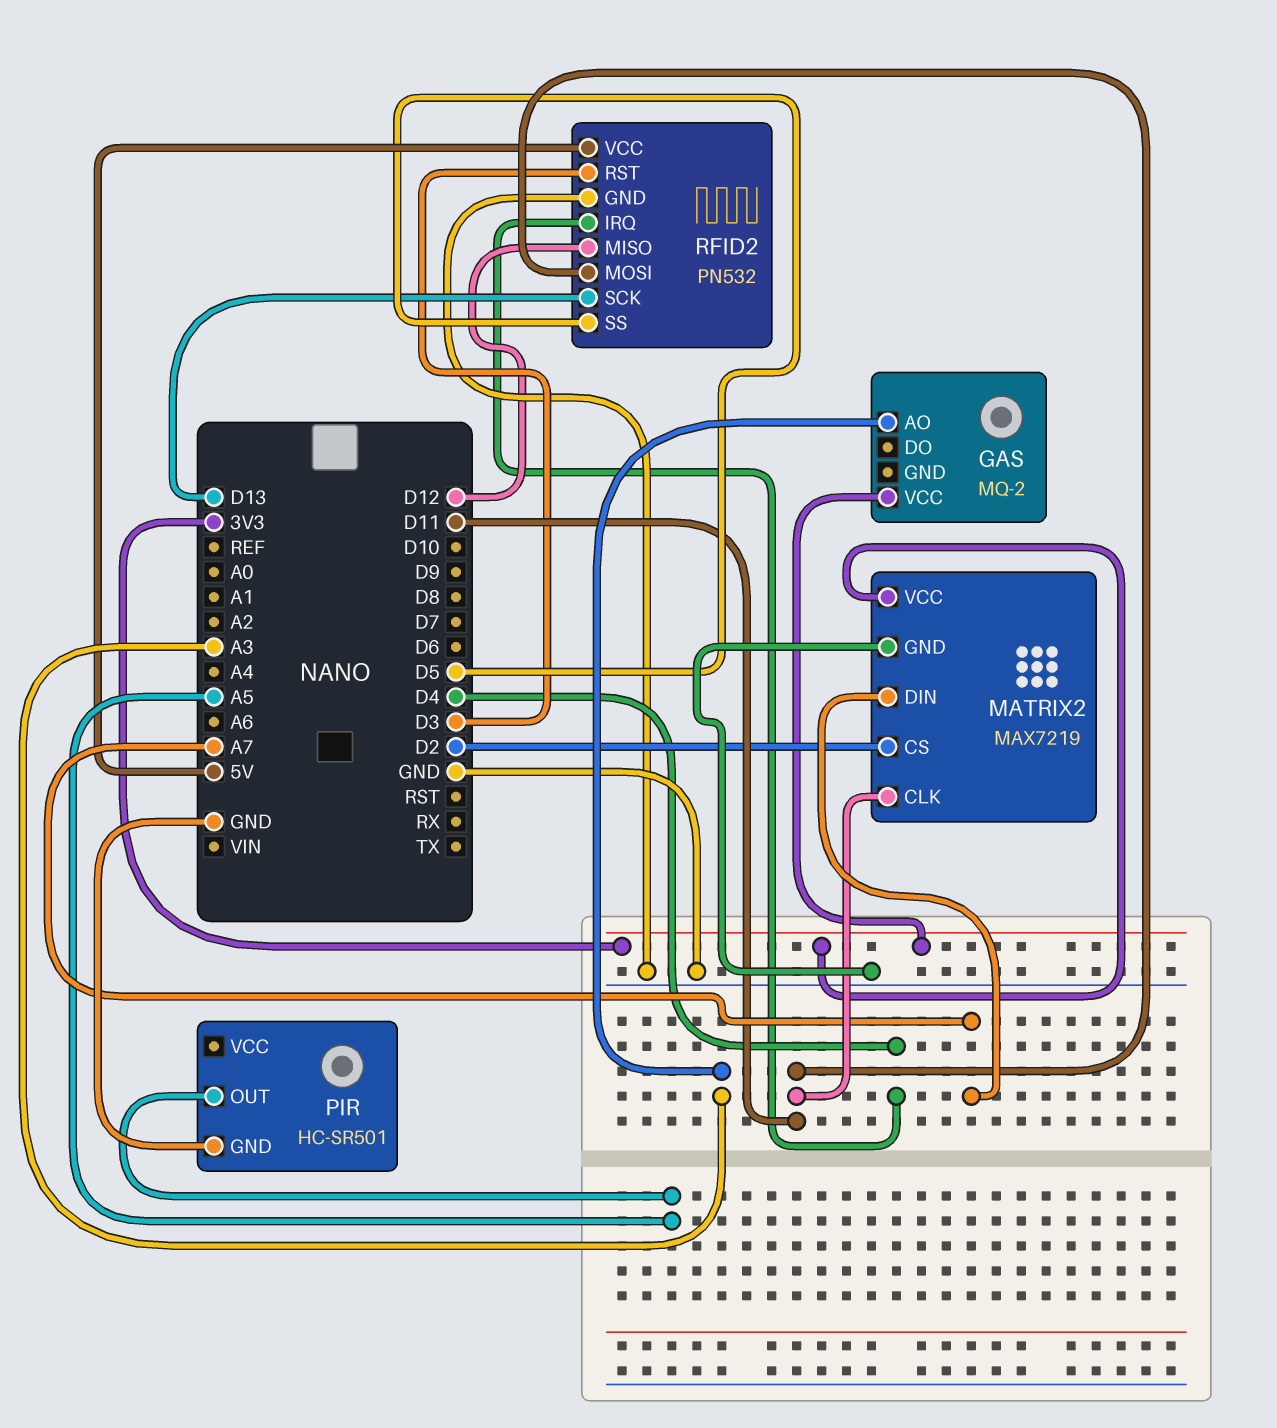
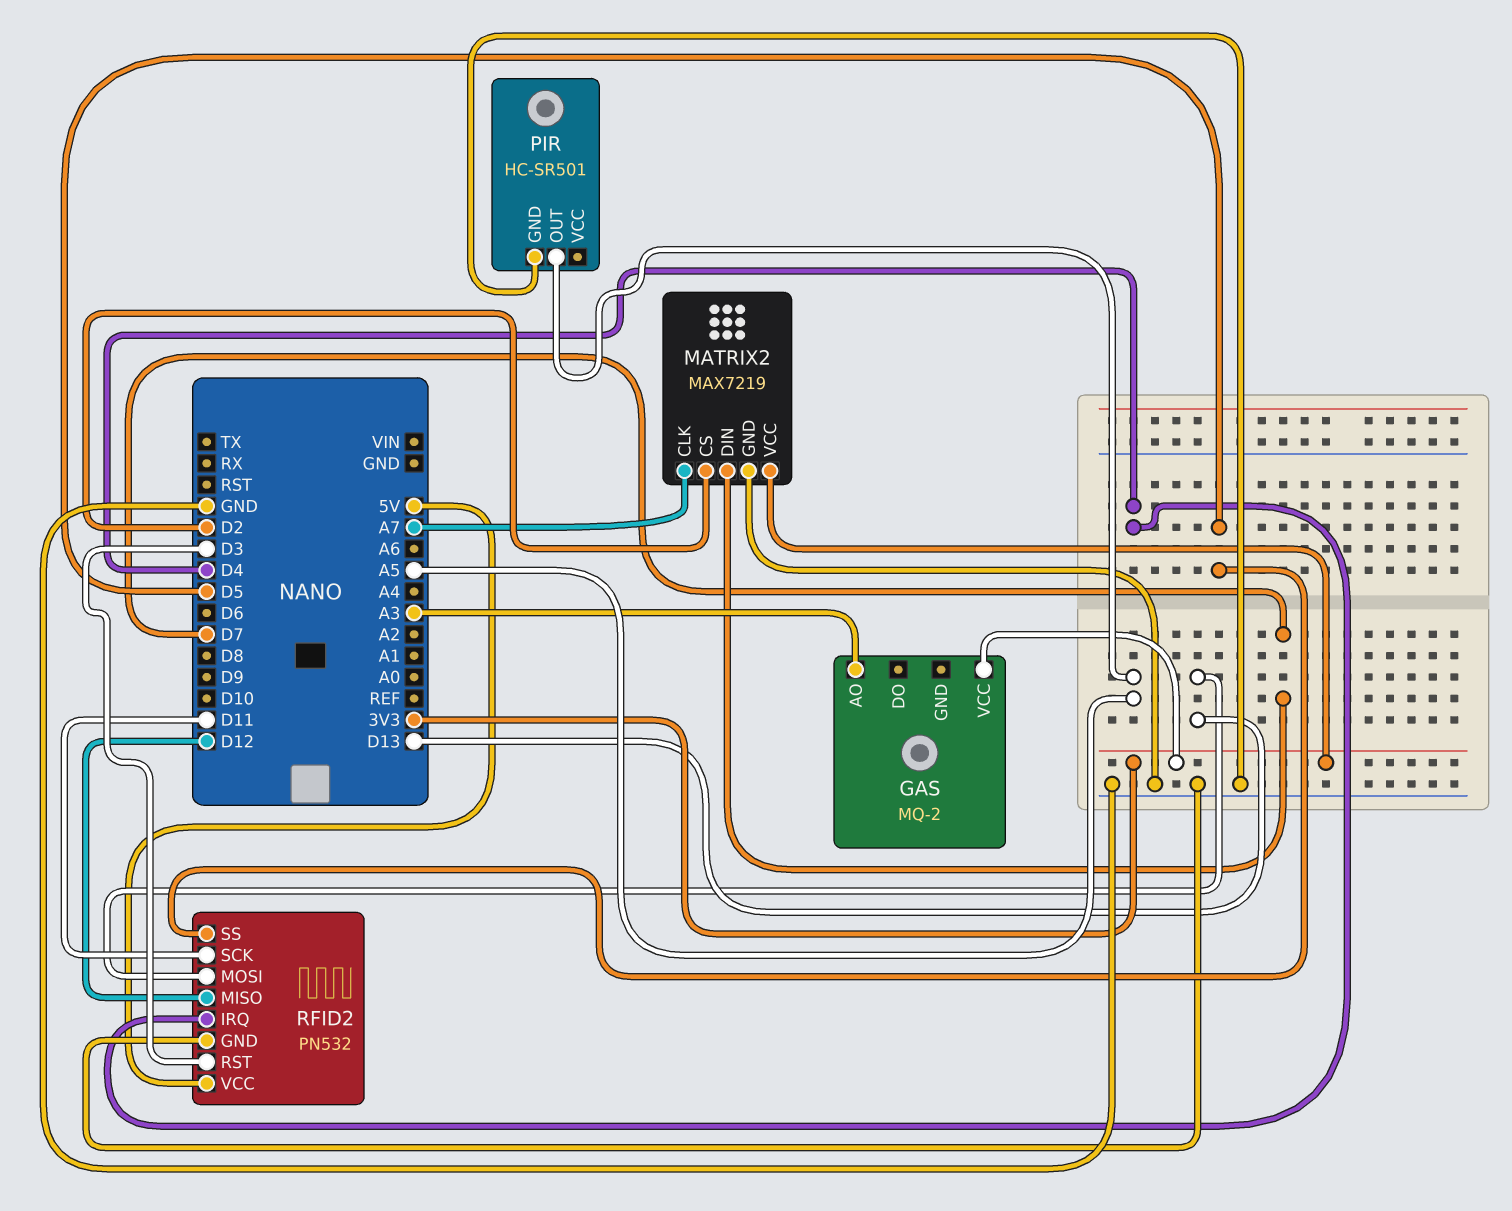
MATRIX2 pin CLK: D11 -> A7
MATRIX2 pin DIN: A7 -> D7
RFID2 pin MOSI: D11 -> D13
RFID2 pin SCK: D13 -> D11

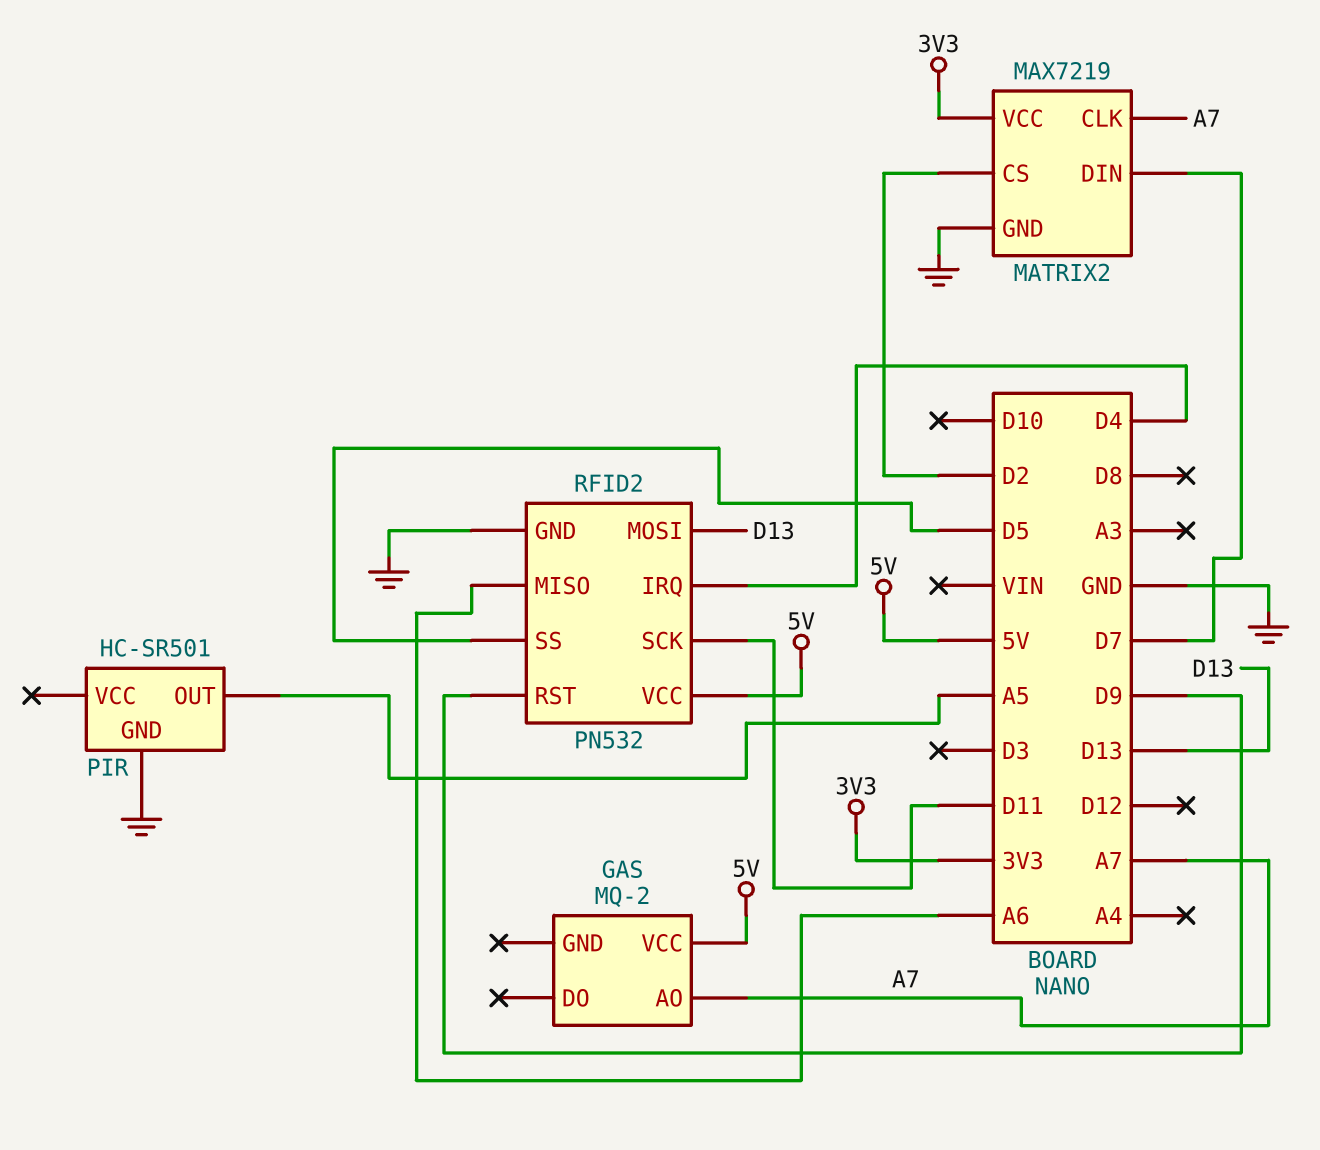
GAS pin AO: A3 -> A7
GAS pin VCC: 3V3 -> 5V
RFID2 pin MISO: D12 -> A6
RFID2 pin RST: D3 -> D9

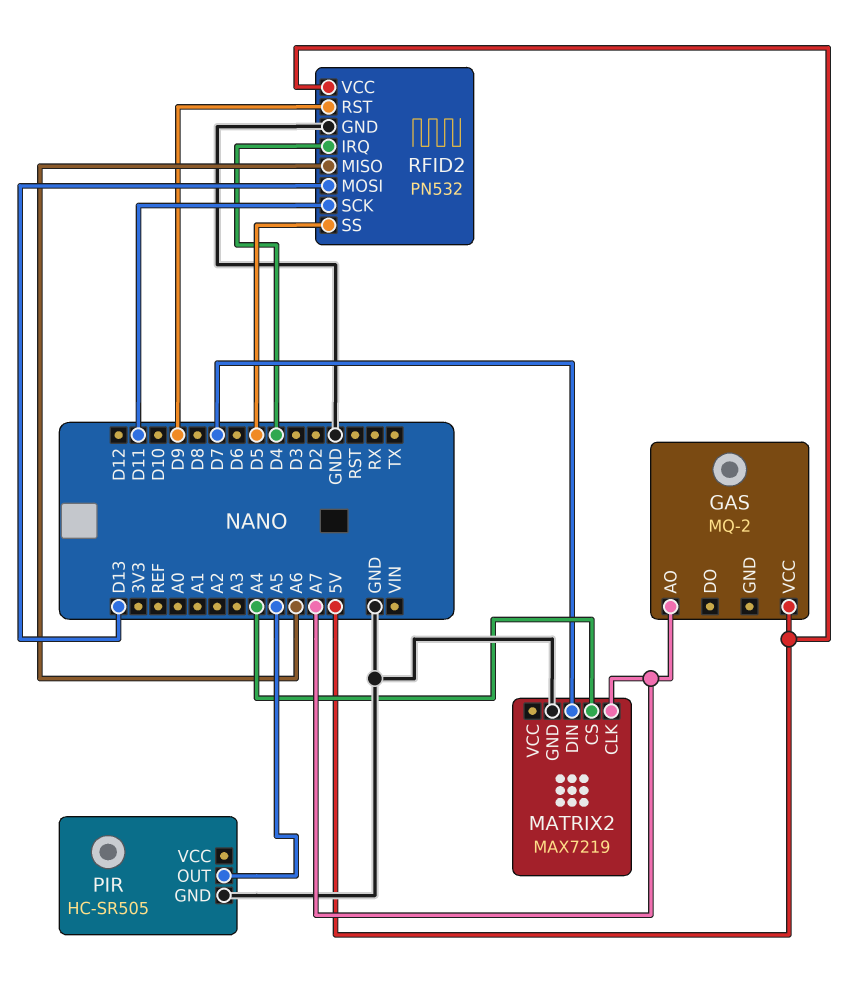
MATRIX2 pin CS: D2 -> A4
MATRIX2 pin VCC: 3V3 -> none
PIR: HC-SR501 -> HC-SR505

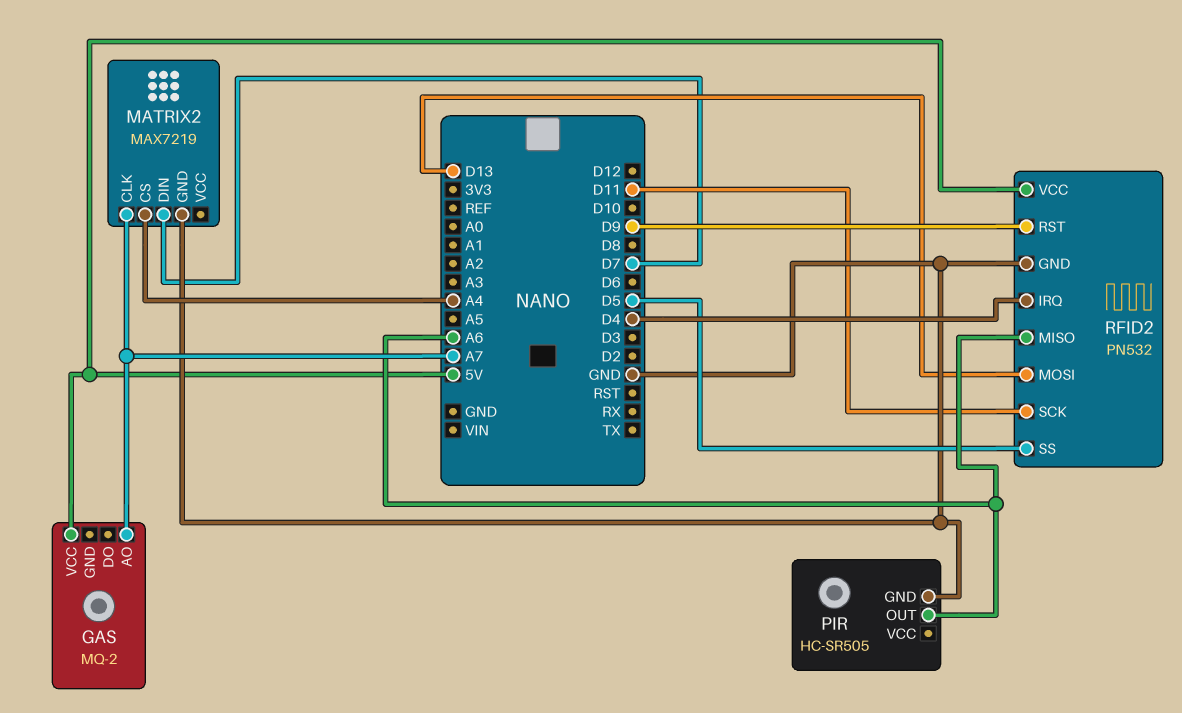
PIR pin OUT: A5 -> A6

